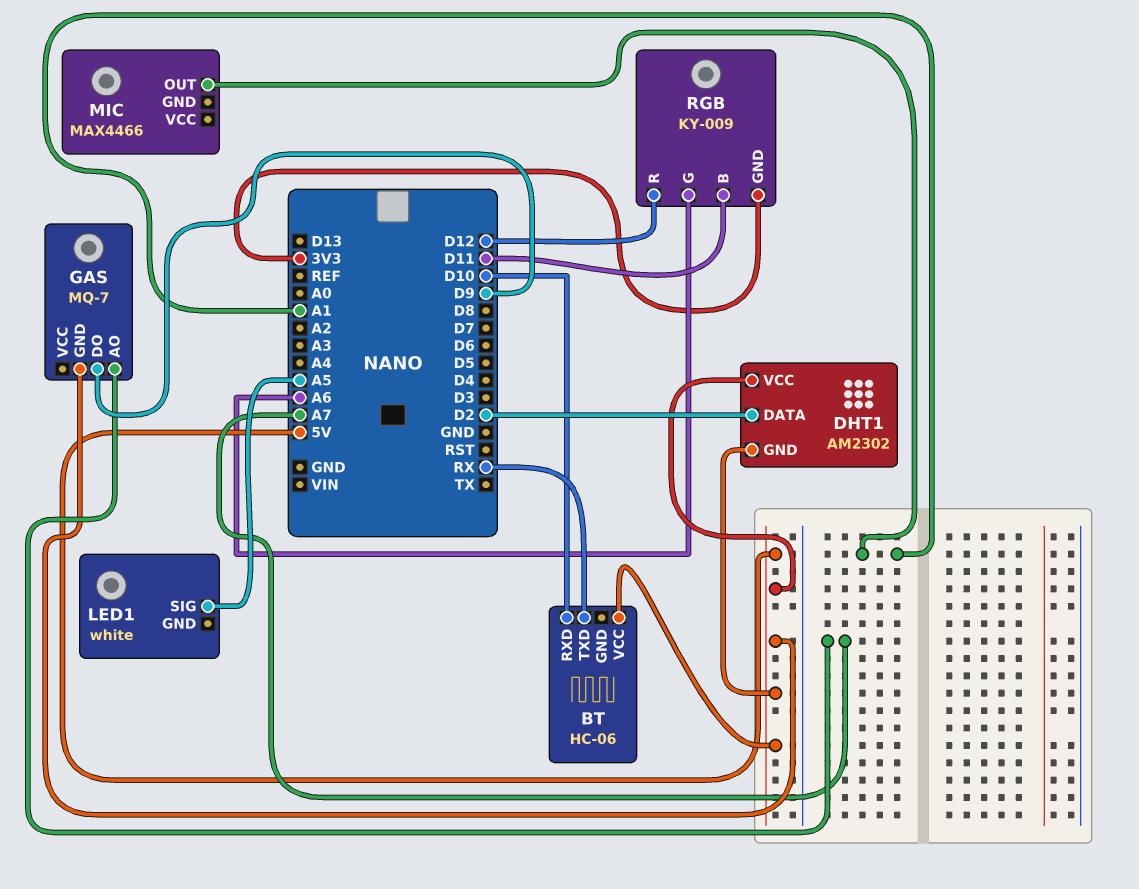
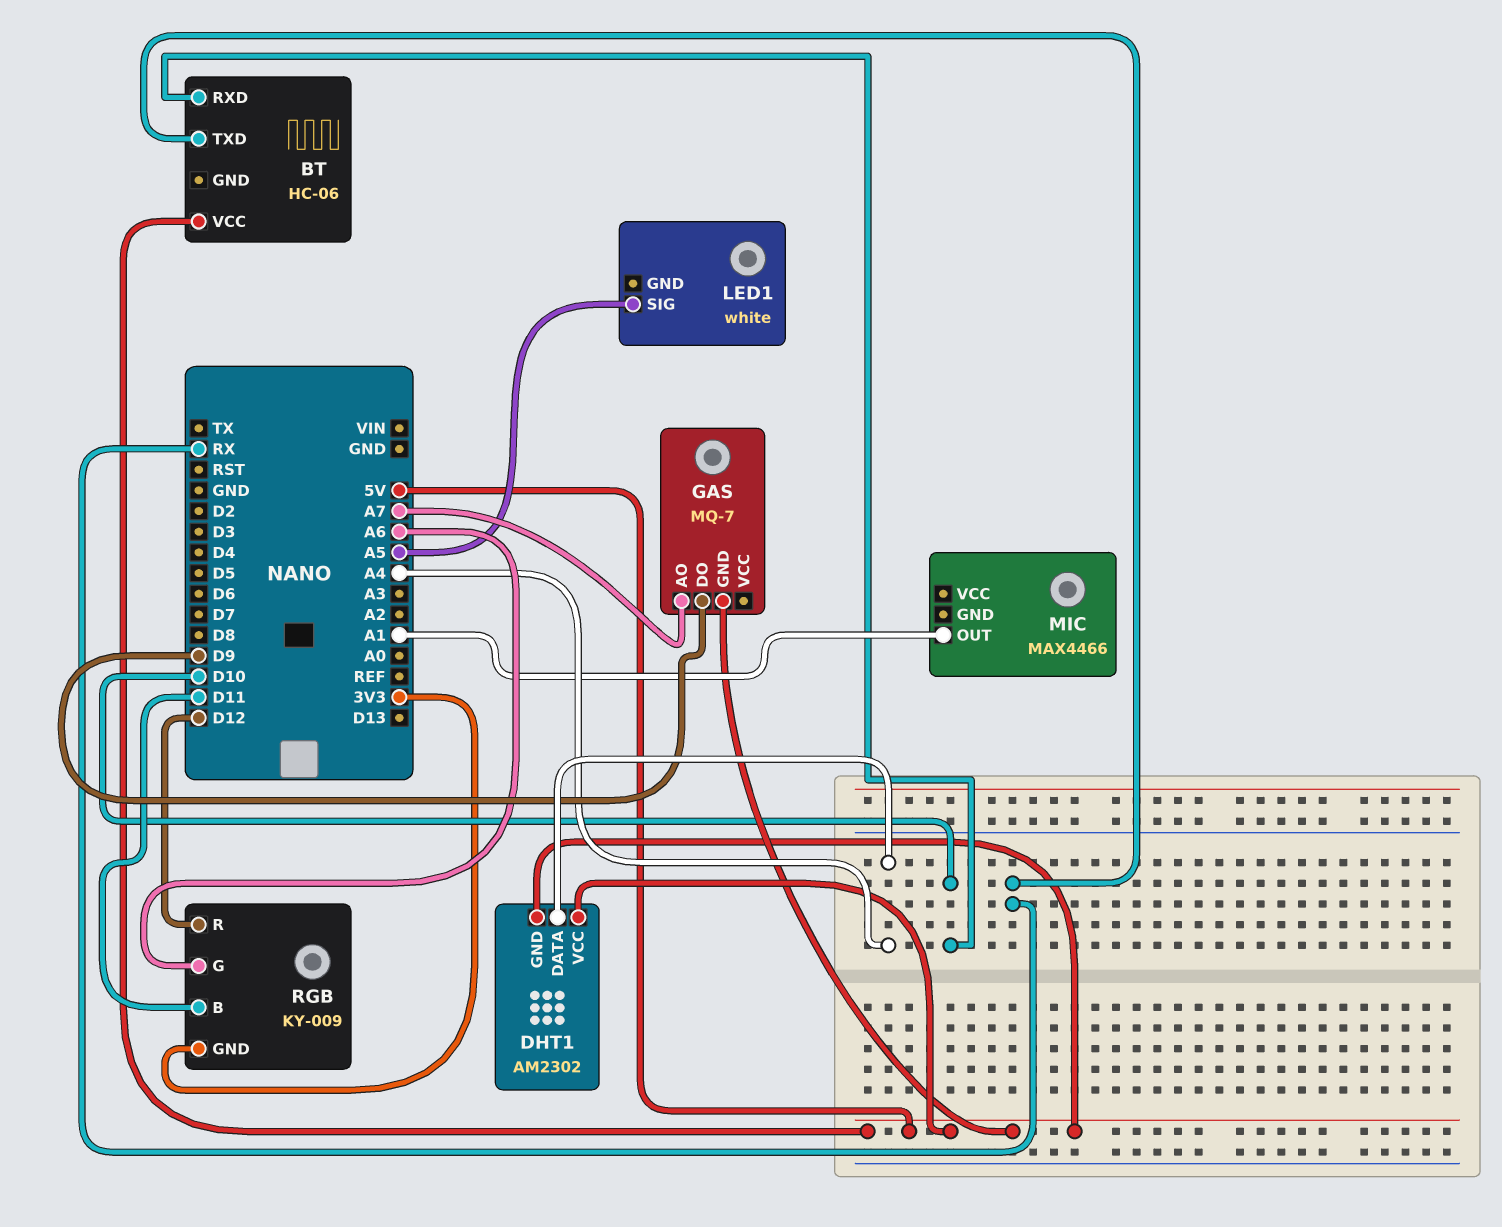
DHT1 pin DATA: D2 -> A4

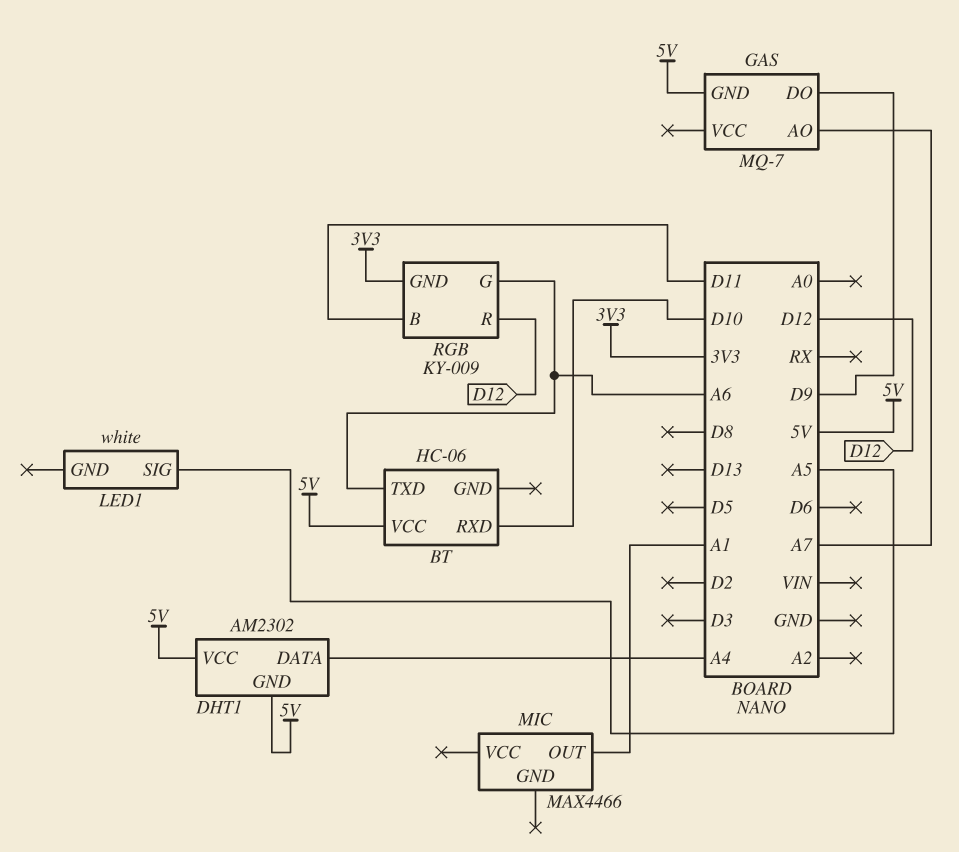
BT pin TXD: RX -> A6

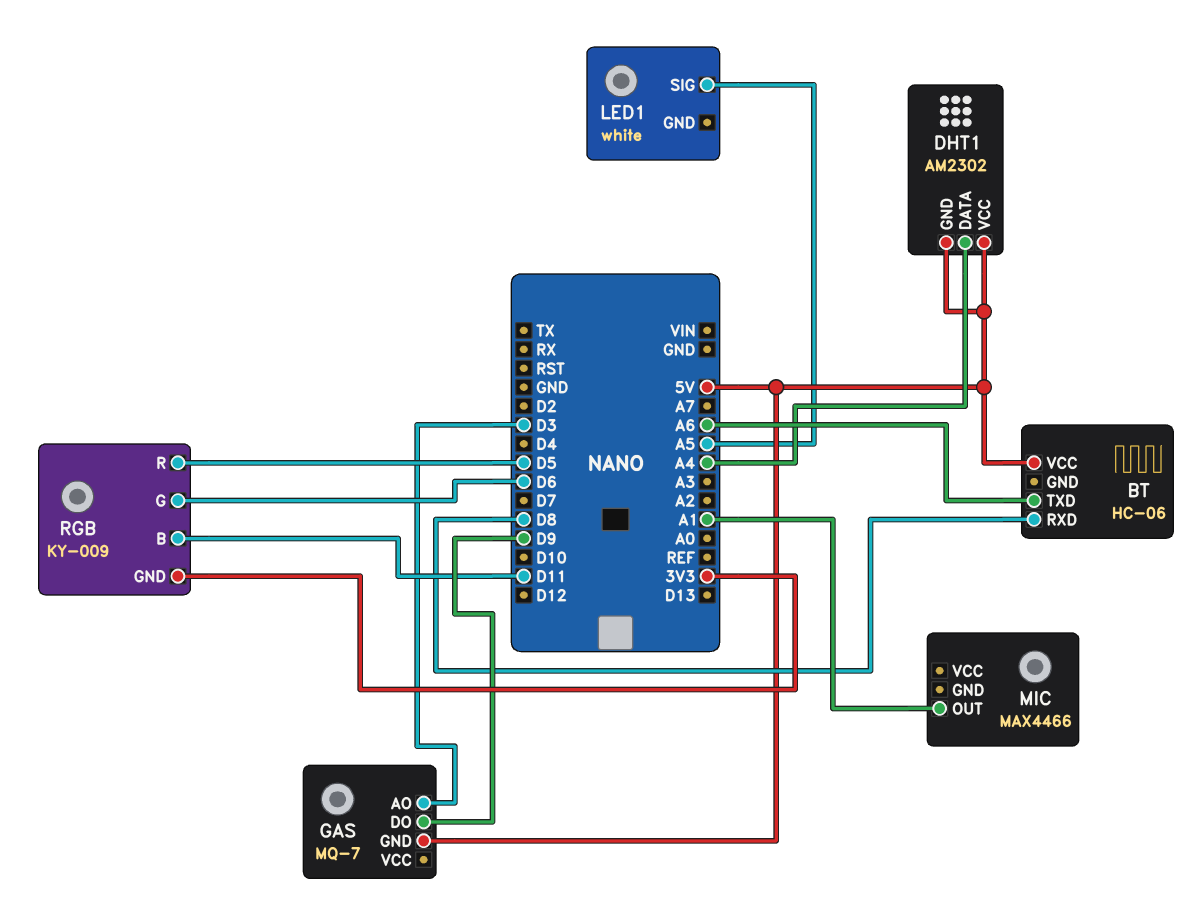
BT pin RXD: D10 -> D8
GAS pin AO: A7 -> D3
RGB pin G: A6 -> D6
RGB pin R: D12 -> D5

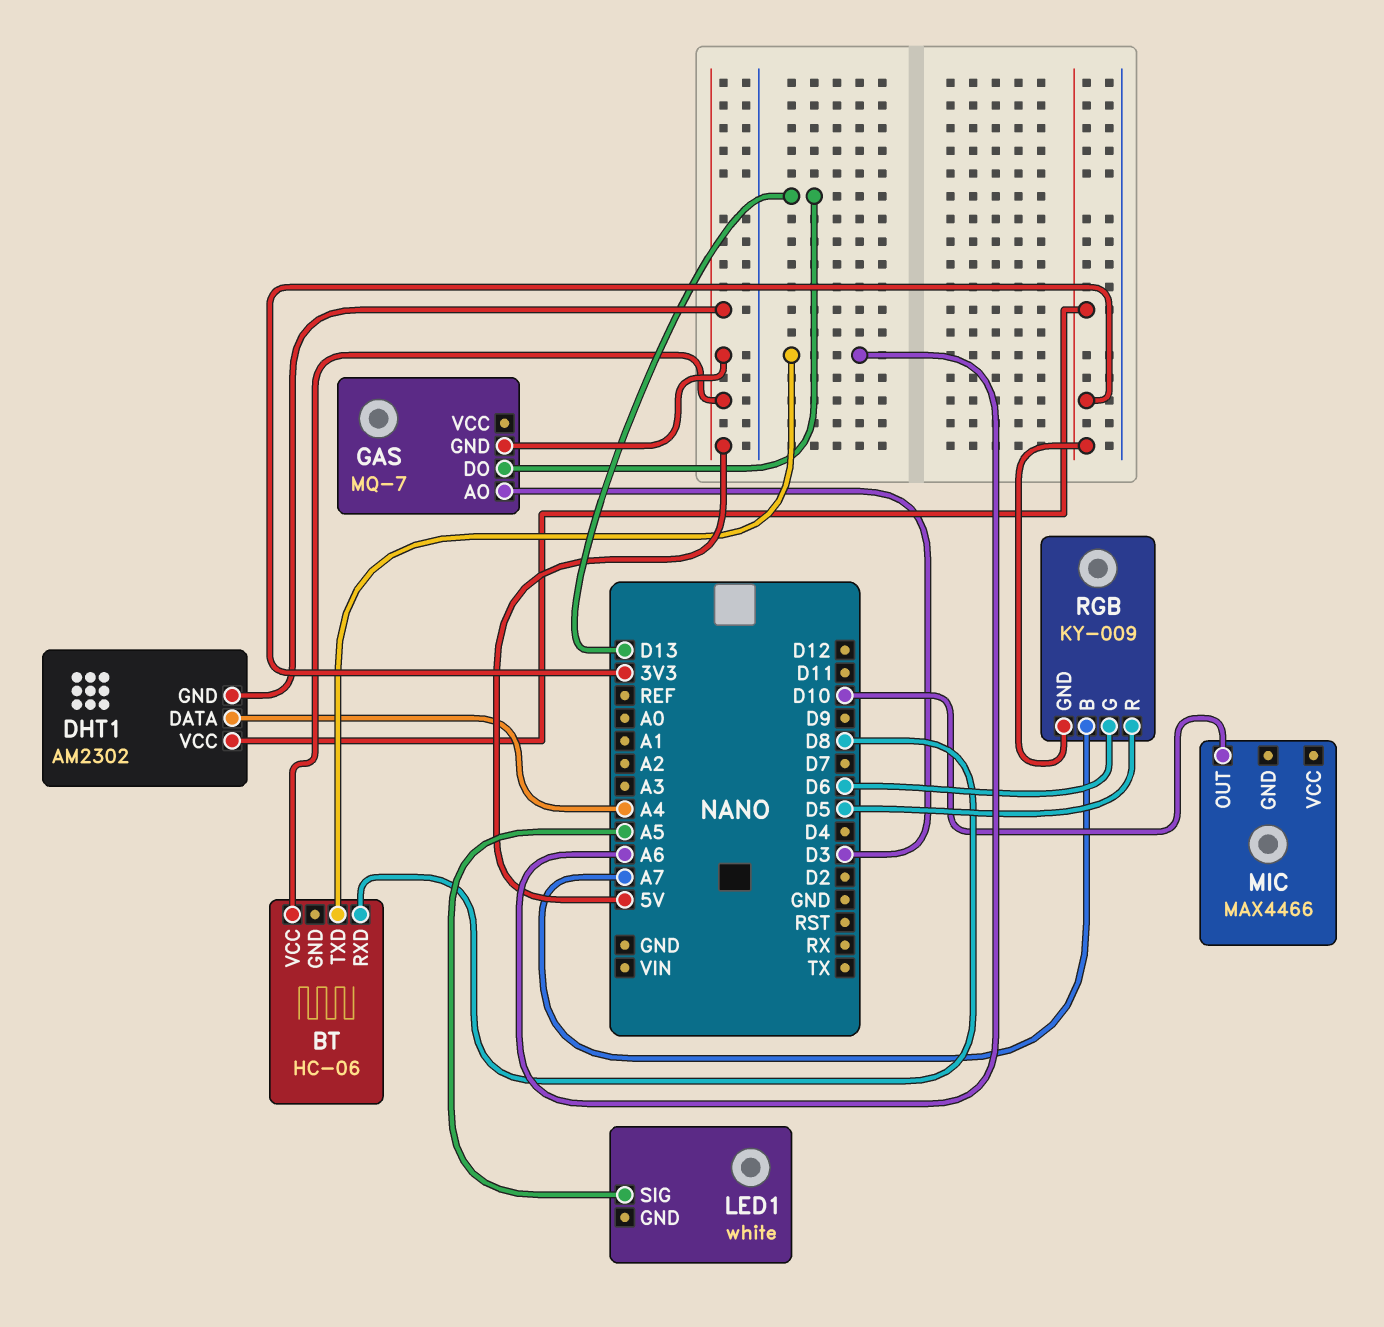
DHT1 pin VCC: 5V -> 3V3
GAS pin DO: D9 -> D13
MIC pin OUT: A1 -> D10
RGB pin B: D11 -> A7

